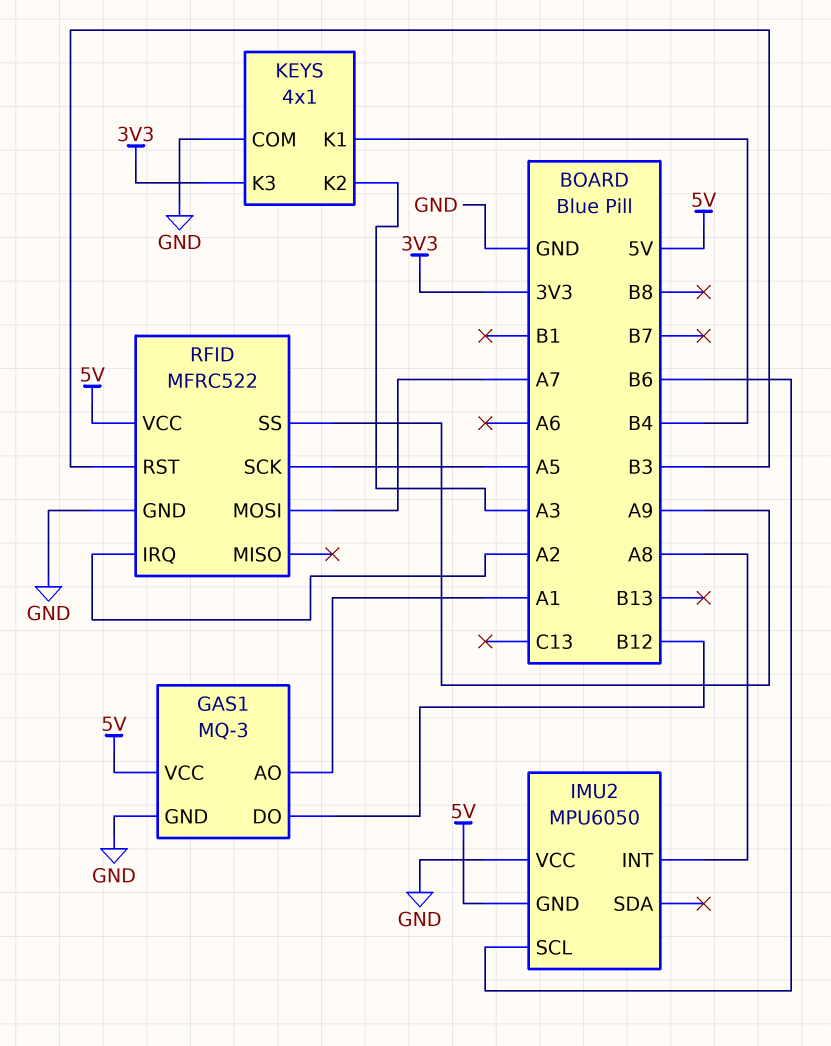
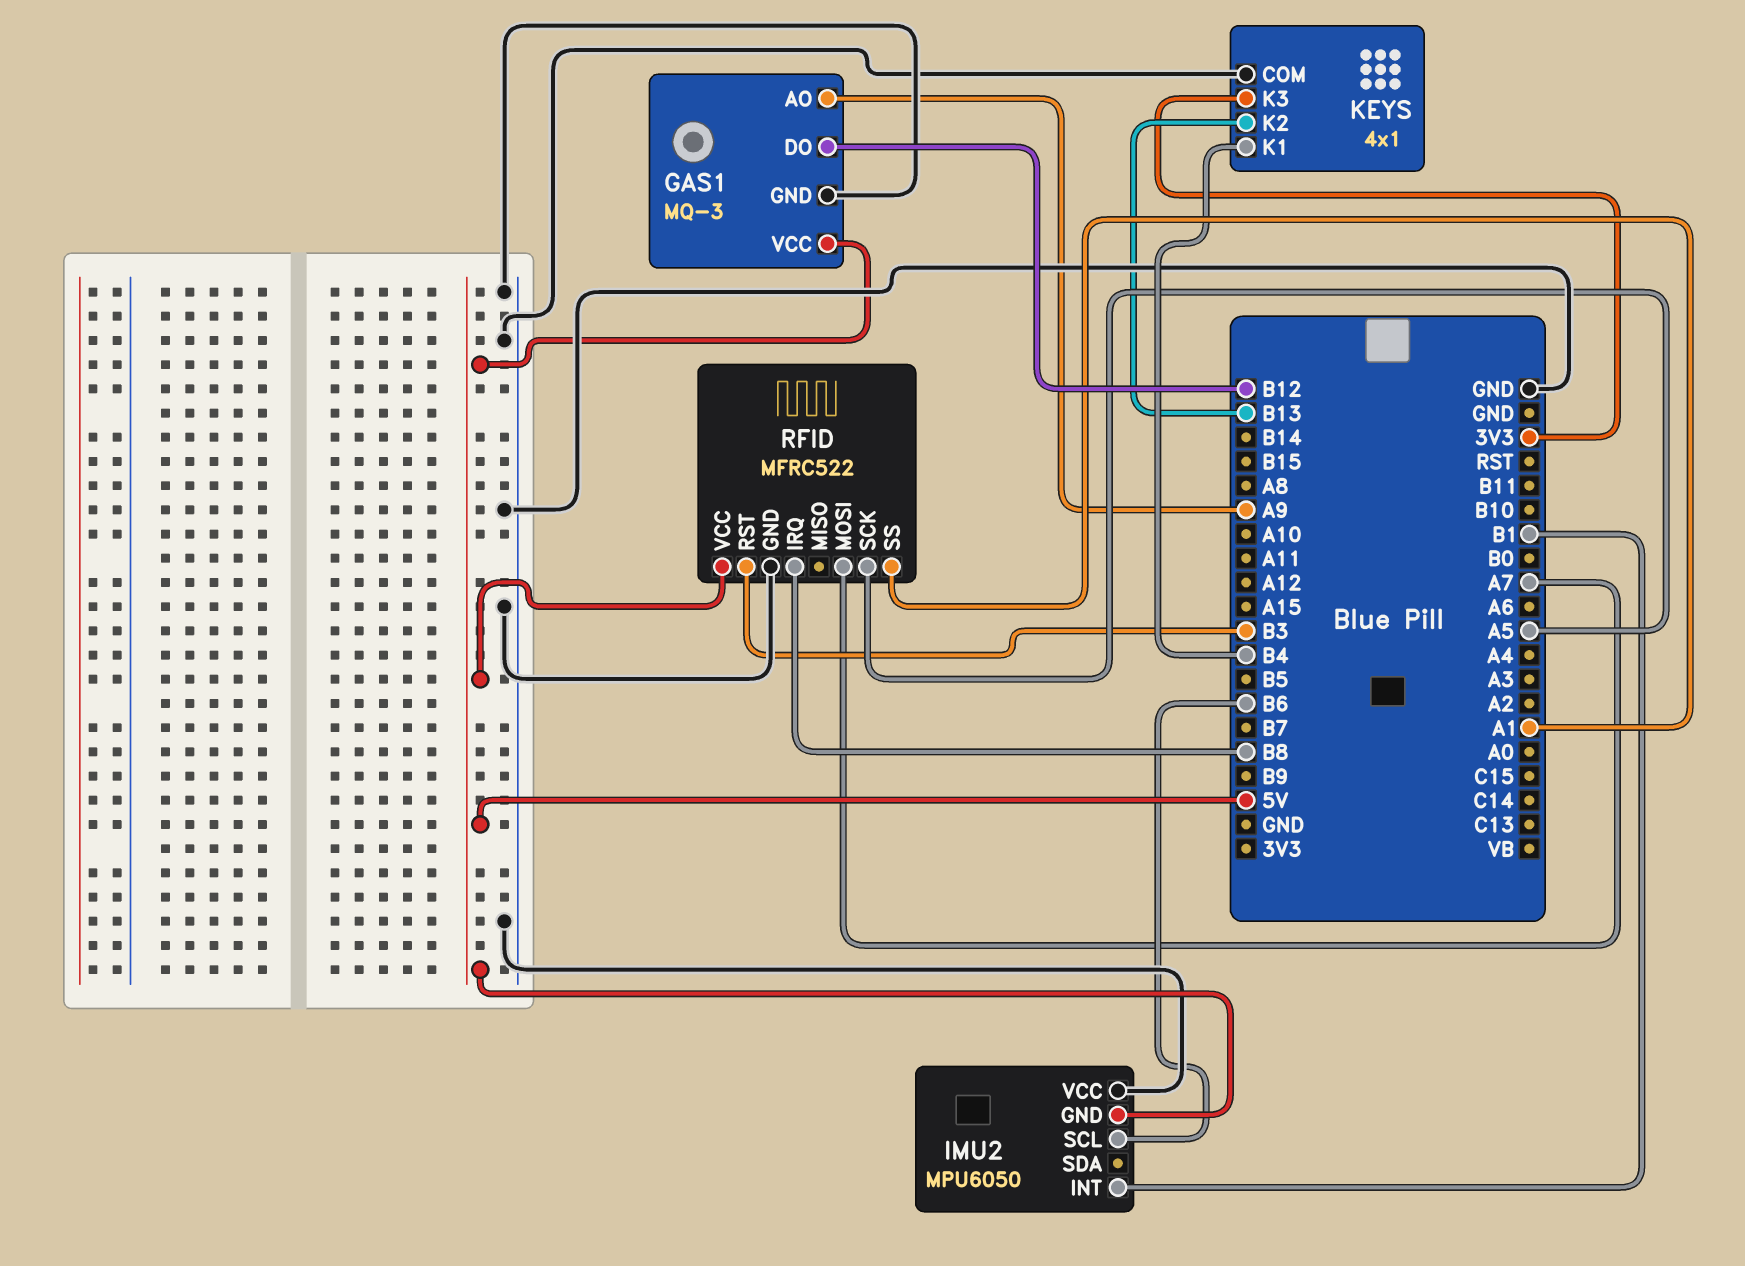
GAS1 pin AO: A1 -> A9
IMU2 pin INT: A8 -> B1
KEYS pin K2: A3 -> B13
RFID pin IRQ: A2 -> B8
RFID pin SS: A9 -> A1

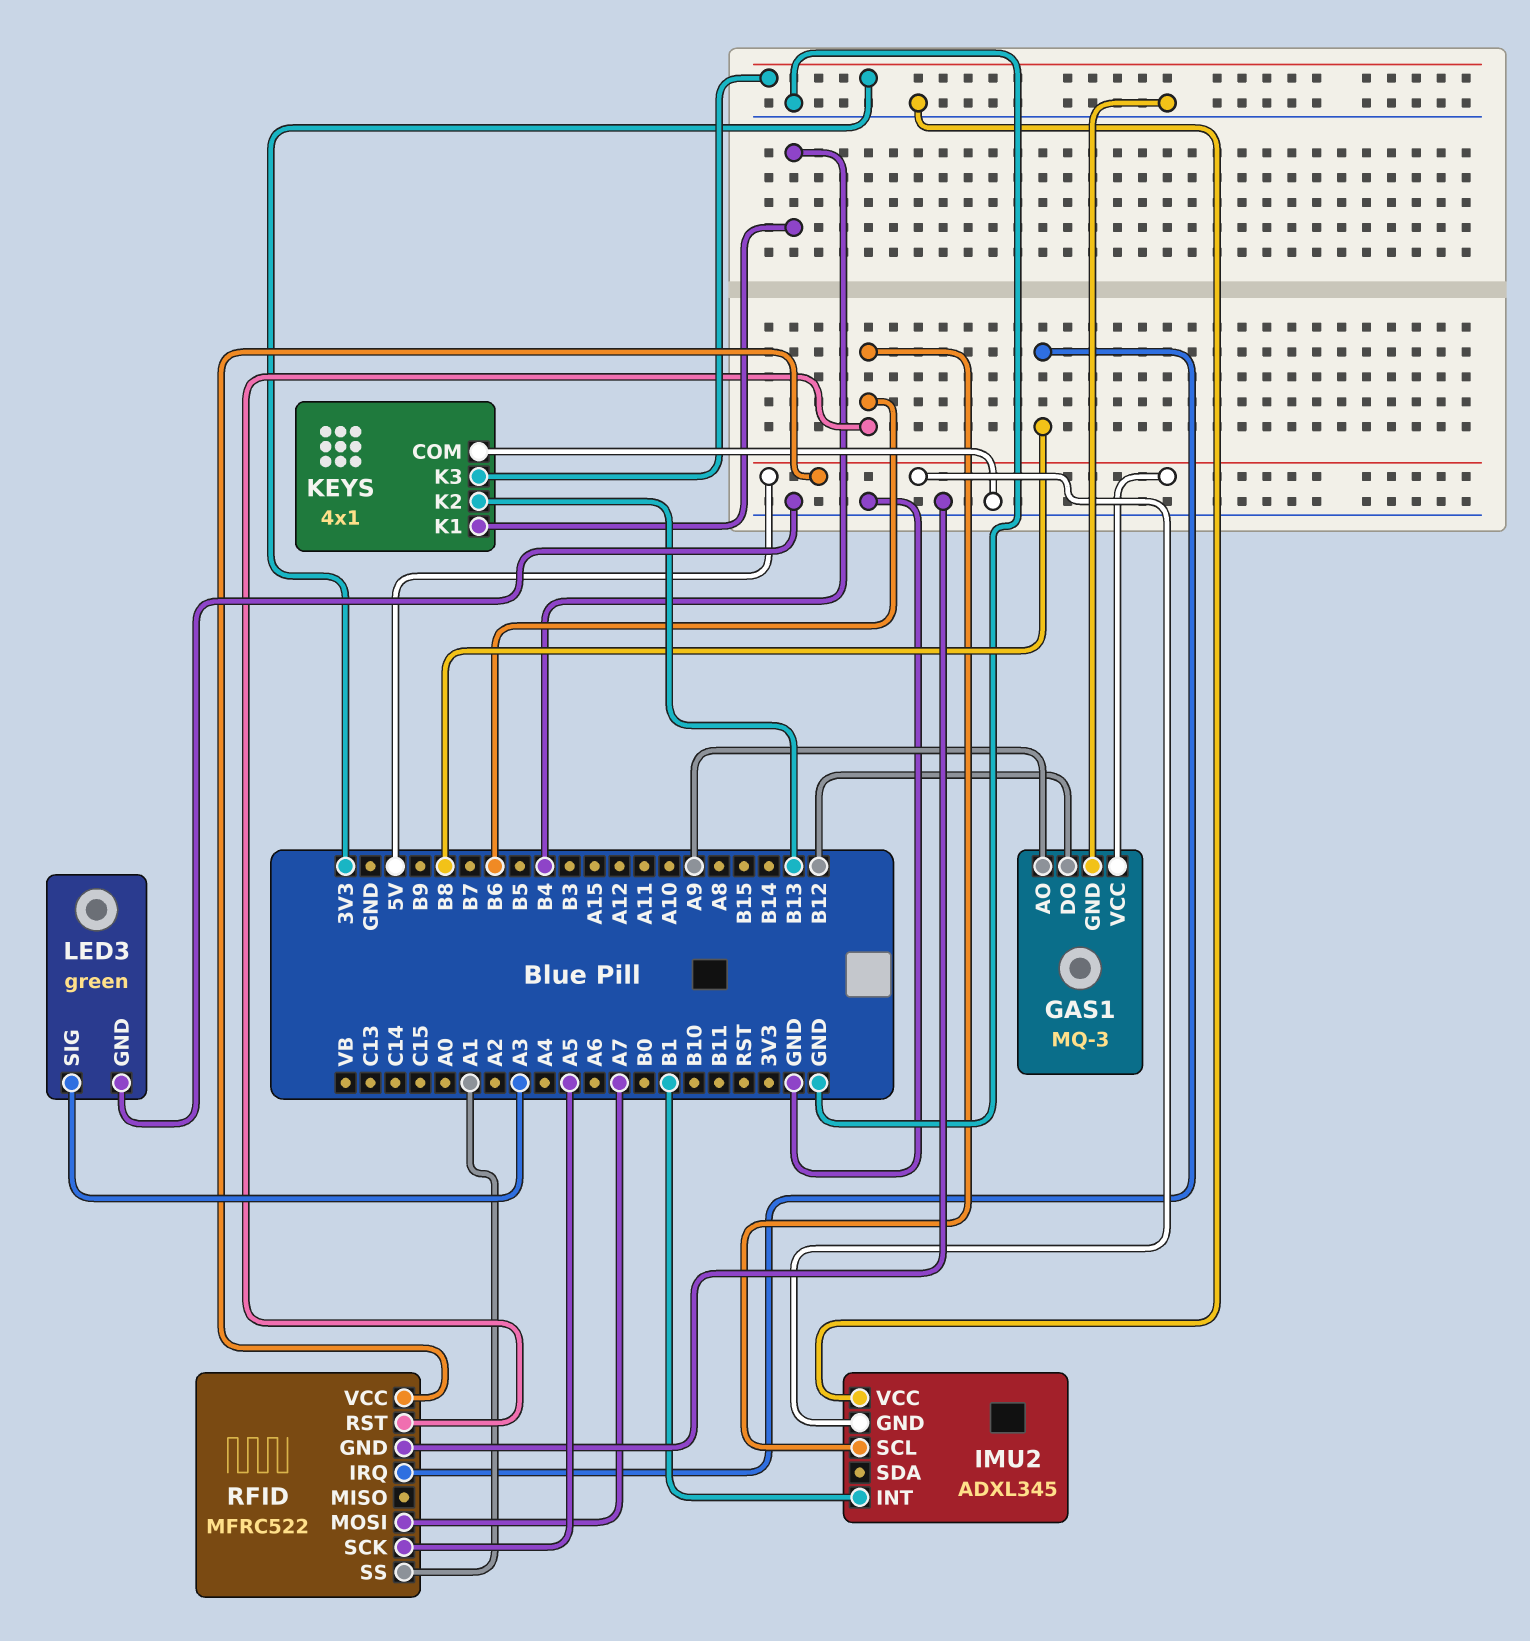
IMU2: MPU6050 -> ADXL345
LED3: none -> green
LED3 pin GND: none -> GND
LED3 pin SIG: none -> A3
RFID pin RST: B3 -> B6

